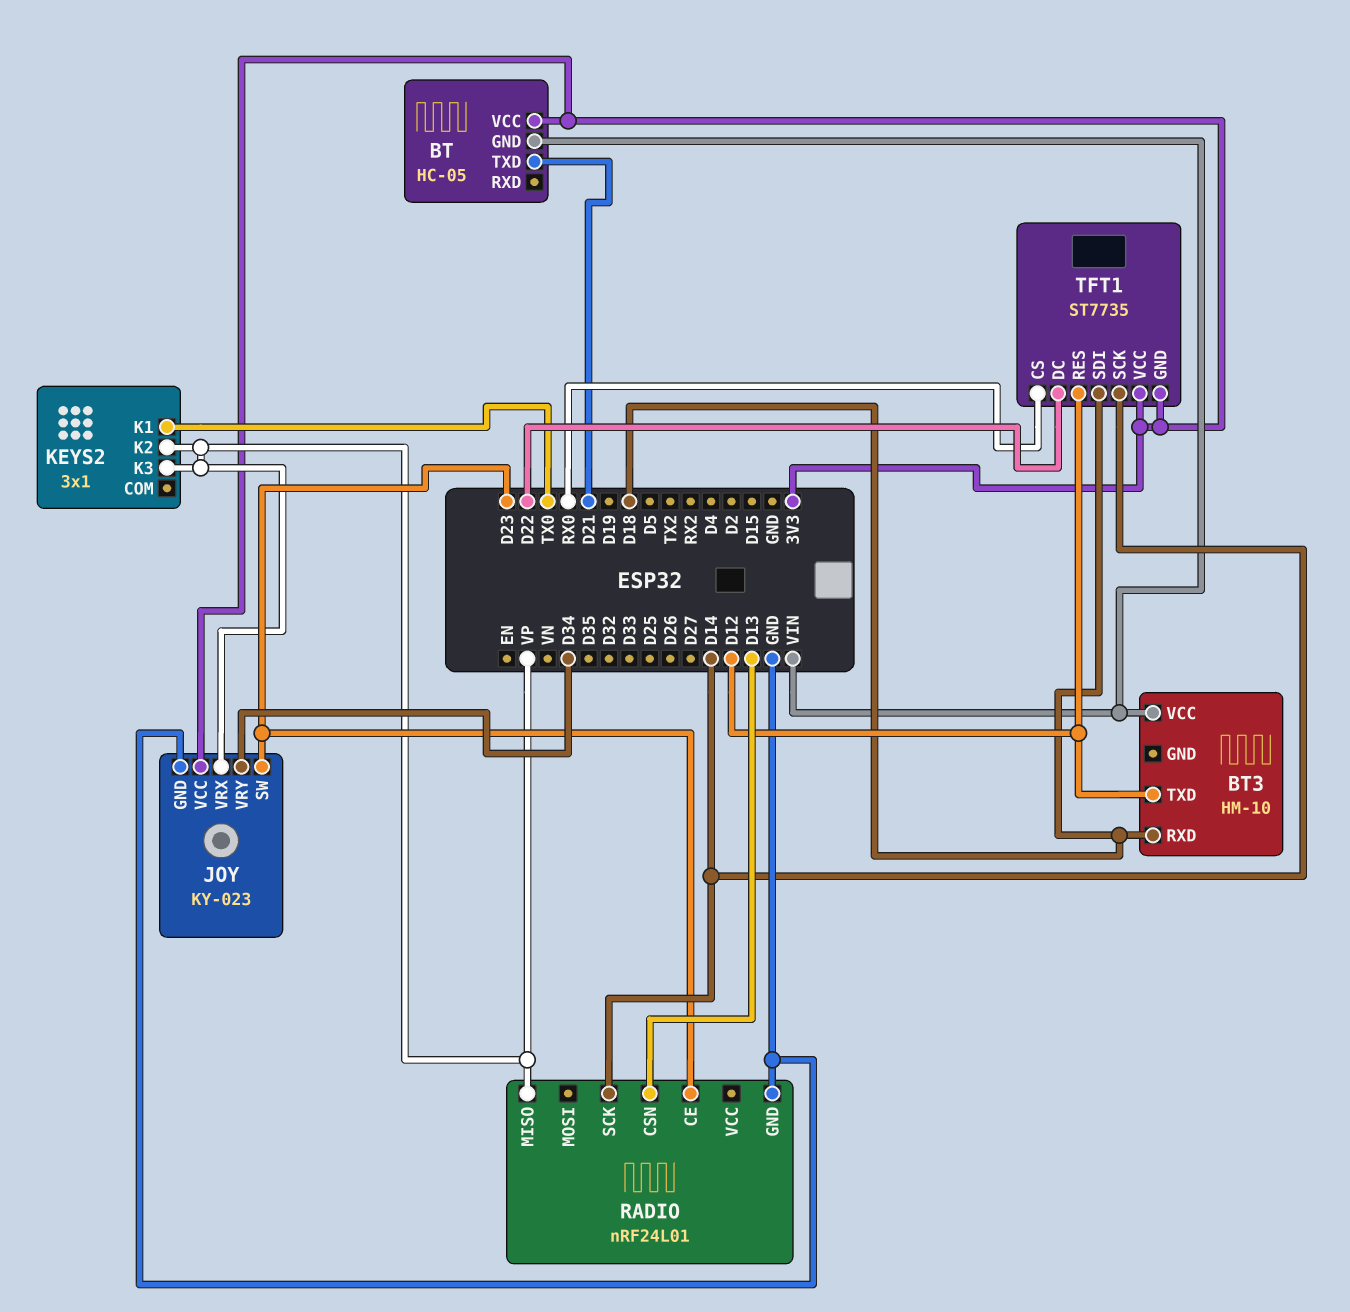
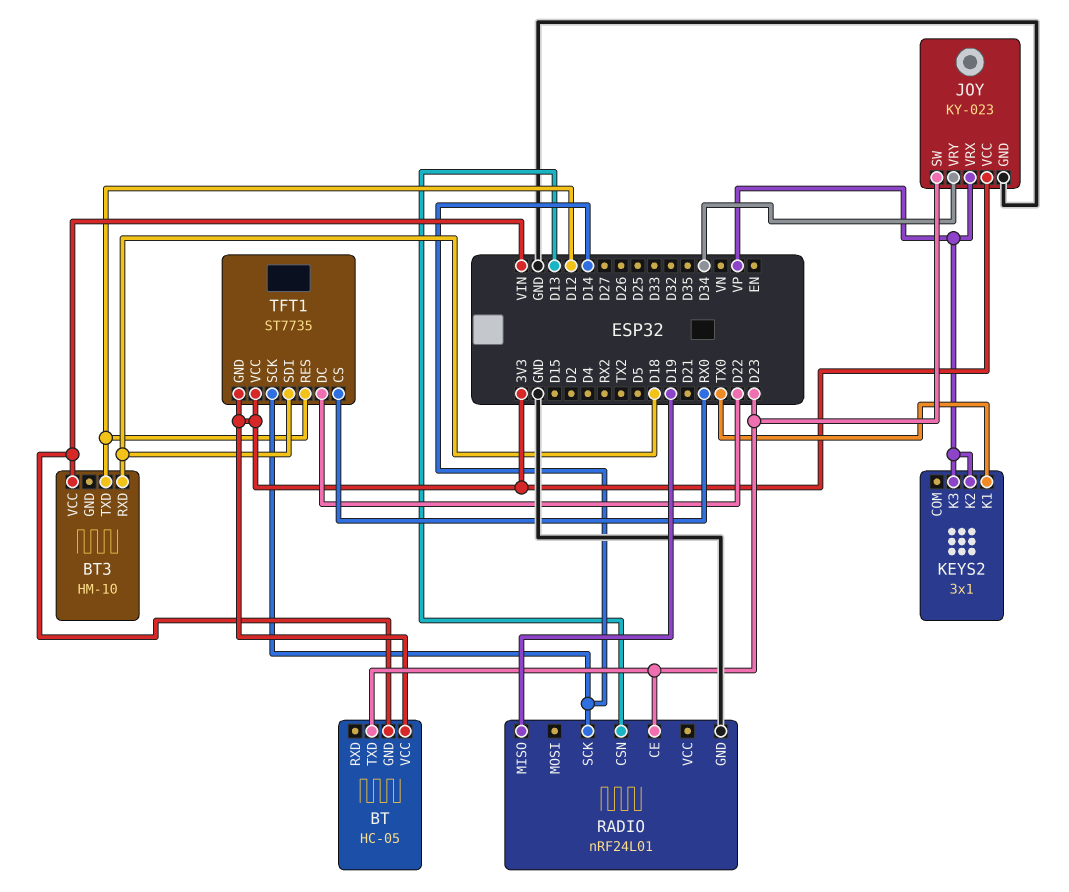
BT pin TXD: D21 -> D23
RADIO pin MISO: VP -> D19

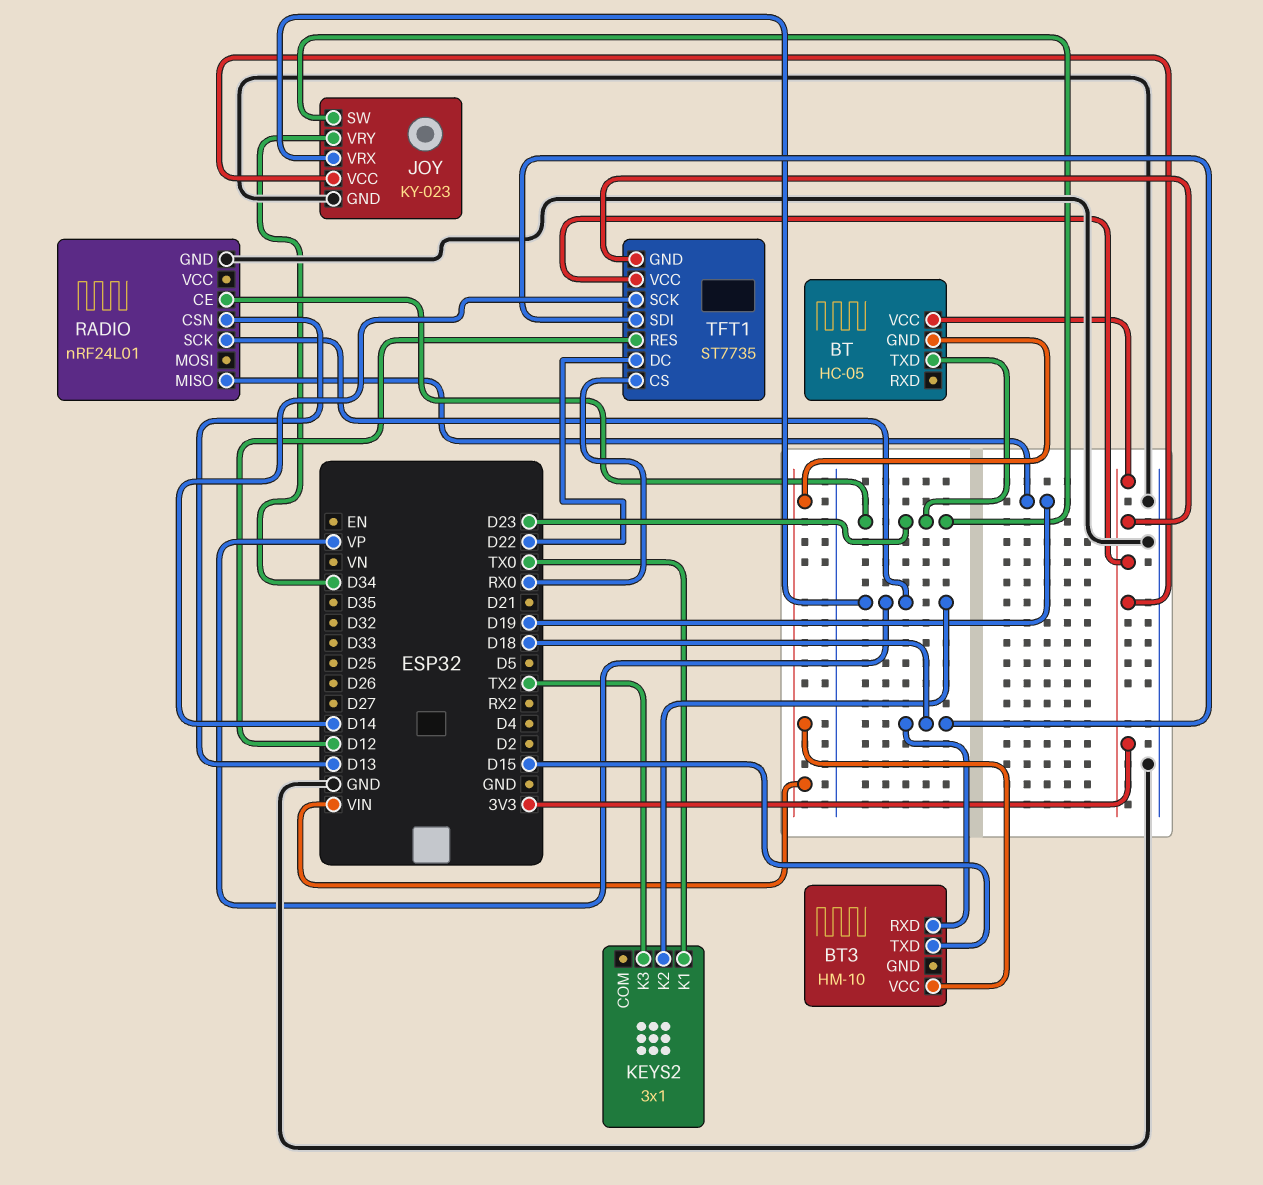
BT3 pin TXD: D12 -> D15
KEYS2 pin K3: VP -> TX2
RADIO pin SCK: D14 -> VP

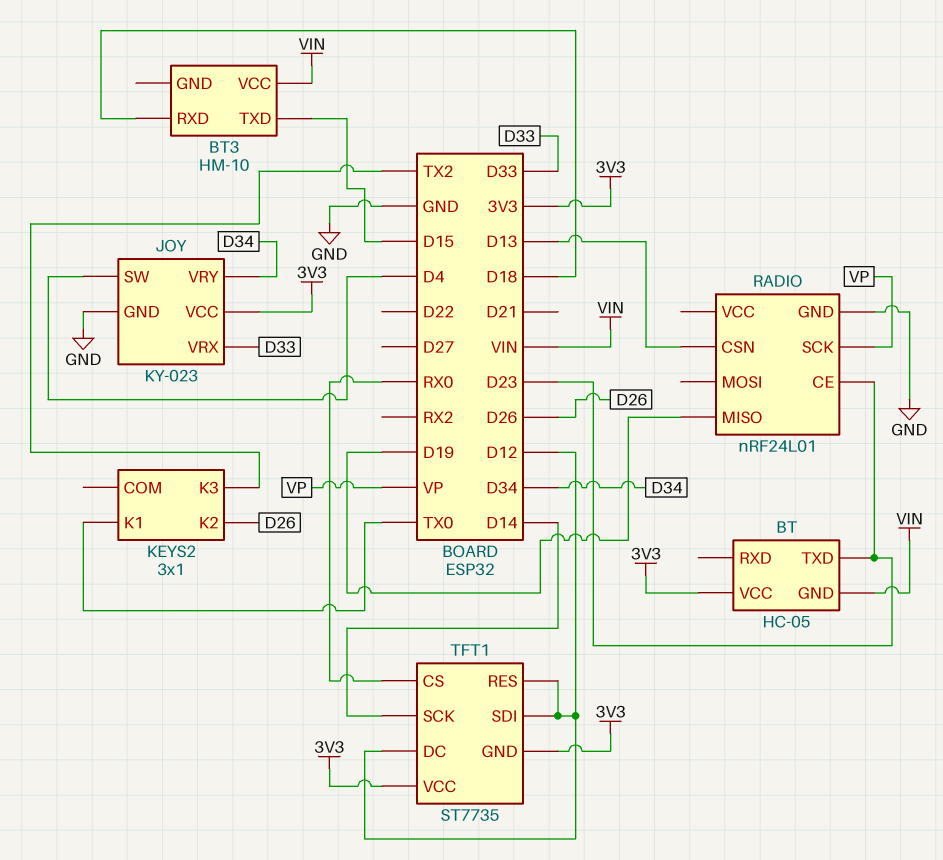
JOY pin SW: D23 -> D4
JOY pin VRX: VP -> D33
KEYS2 pin K2: VP -> D26
TFT1 pin DC: D22 -> D12
TFT1 pin SDI: D18 -> D12

